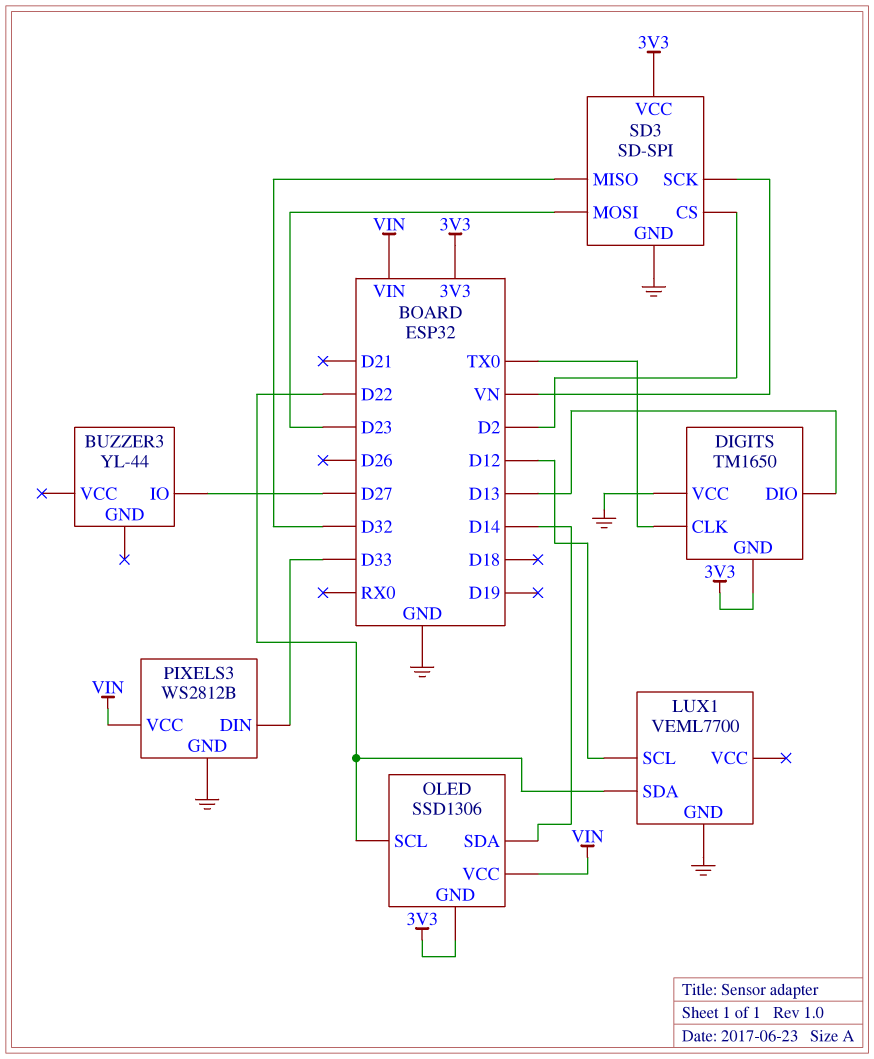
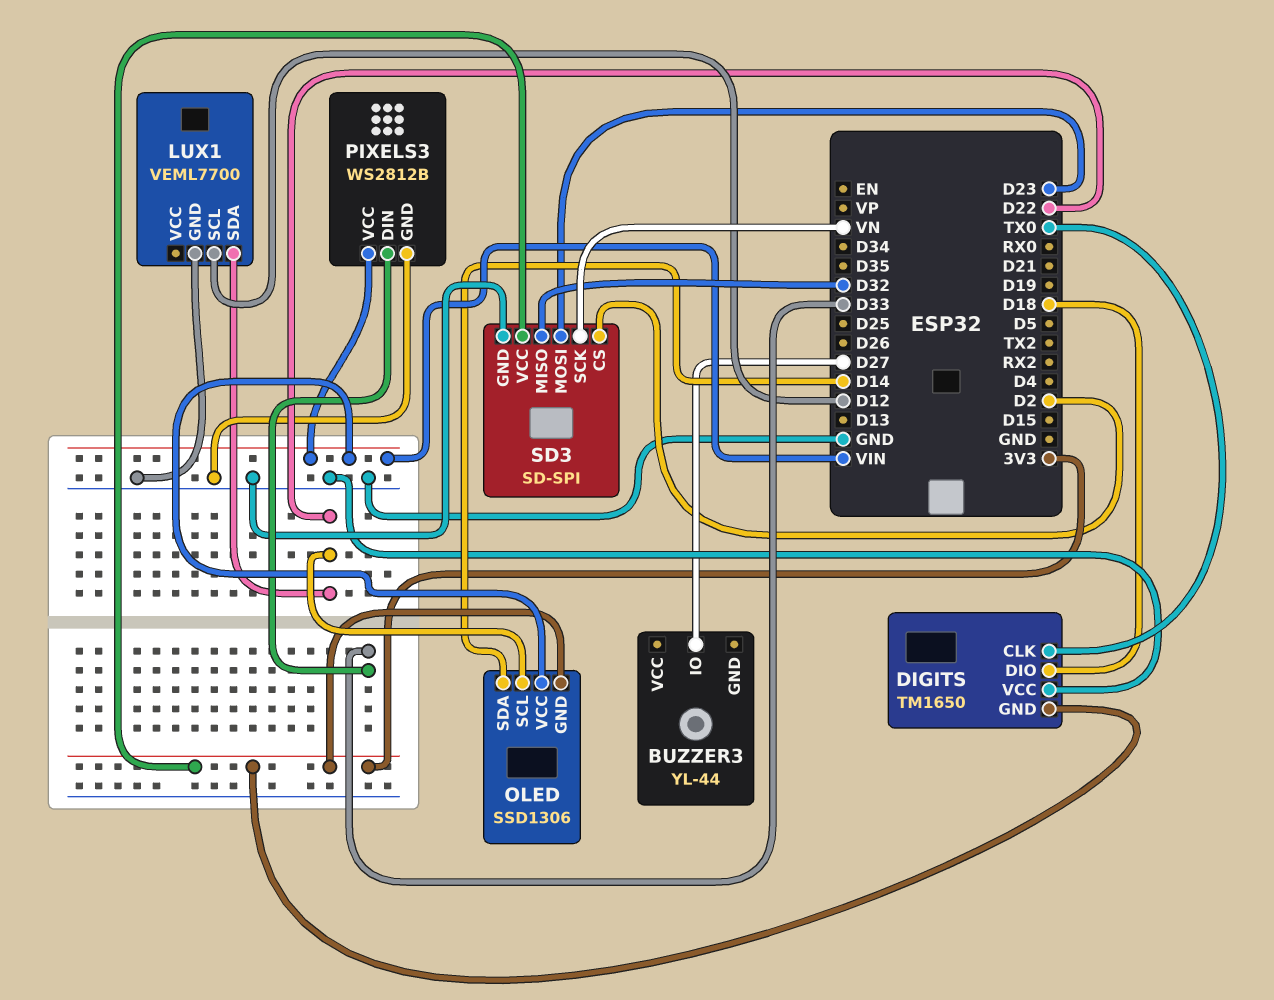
DIGITS pin DIO: D13 -> D18

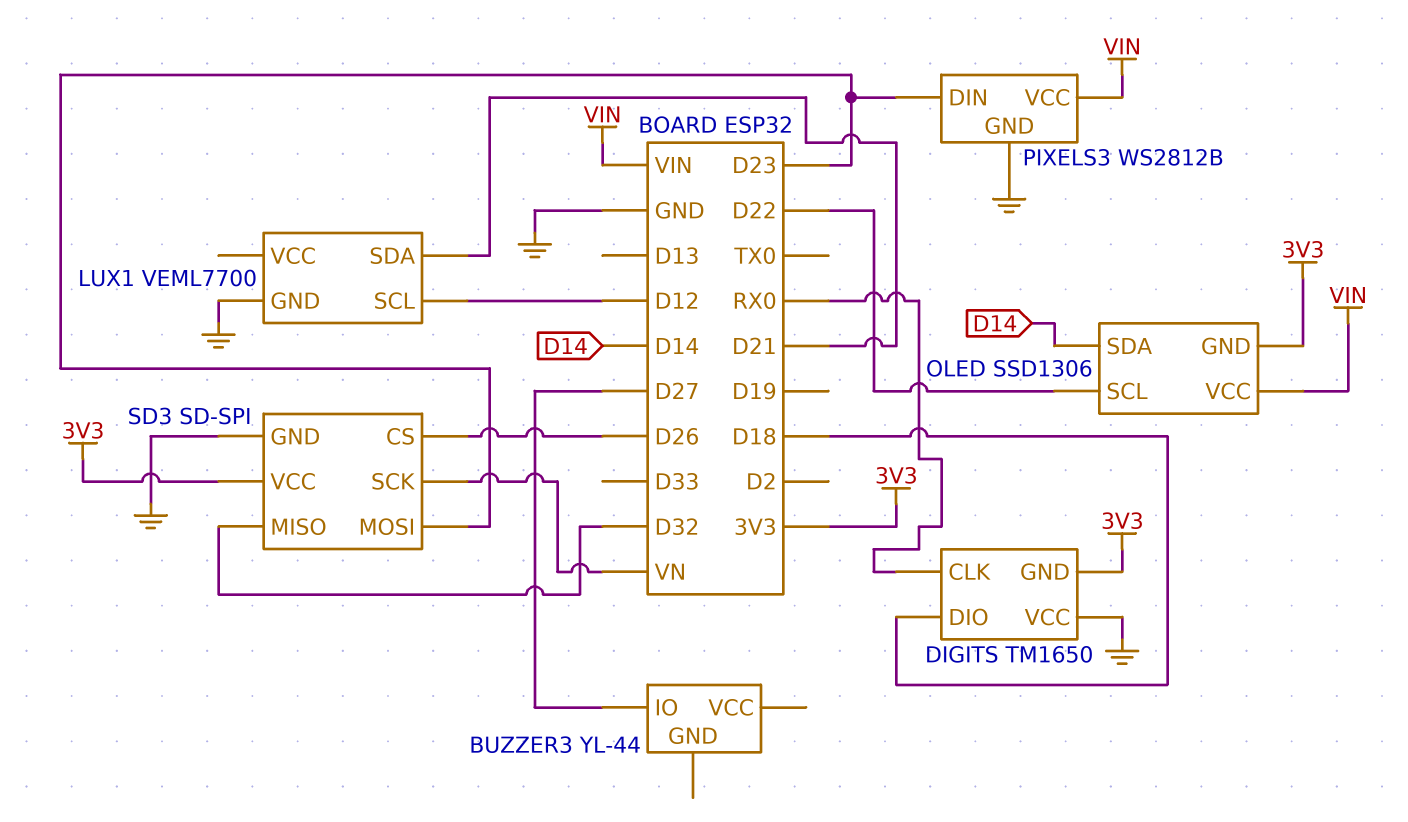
DIGITS pin CLK: TX0 -> RX0
LUX1 pin SDA: D22 -> D21
PIXELS3 pin DIN: D33 -> D23
SD3 pin CS: D2 -> D26

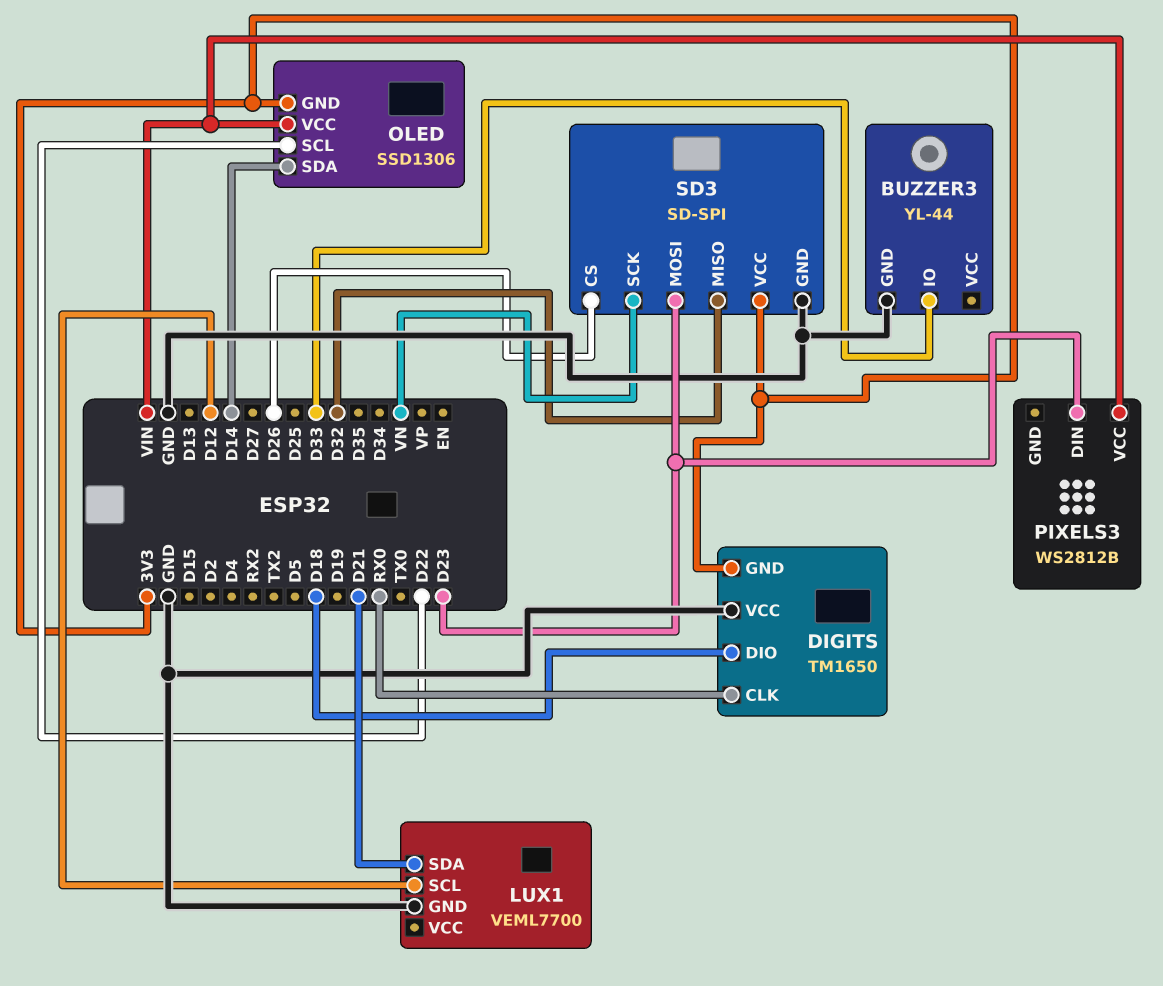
BUZZER3 pin GND: none -> GND
BUZZER3 pin IO: D27 -> D33
PIXELS3 pin GND: GND -> none

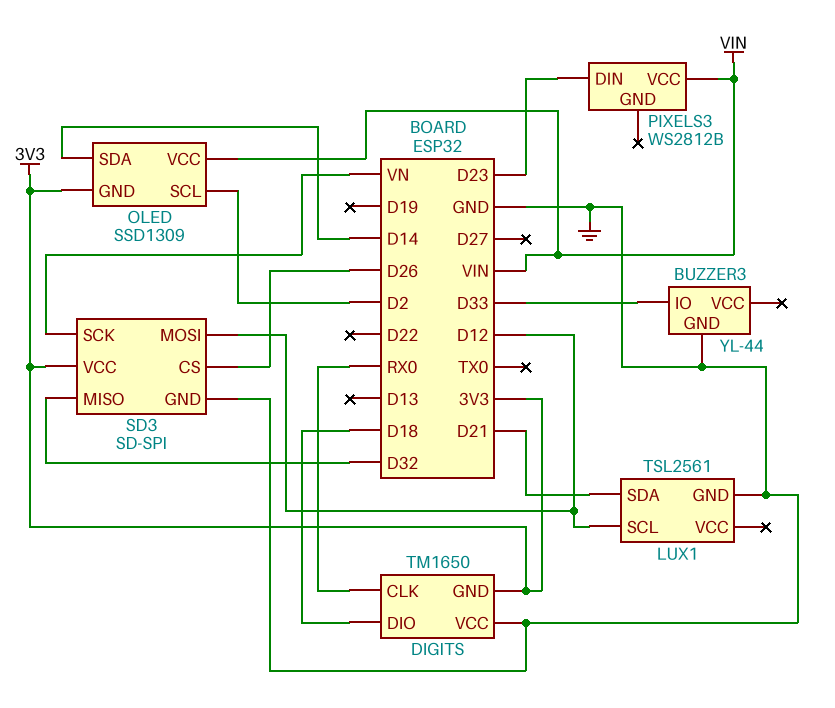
LUX1: VEML7700 -> TSL2561
OLED: SSD1306 -> SSD1309
OLED pin SCL: D22 -> D2
SD3 pin MOSI: D23 -> D12

